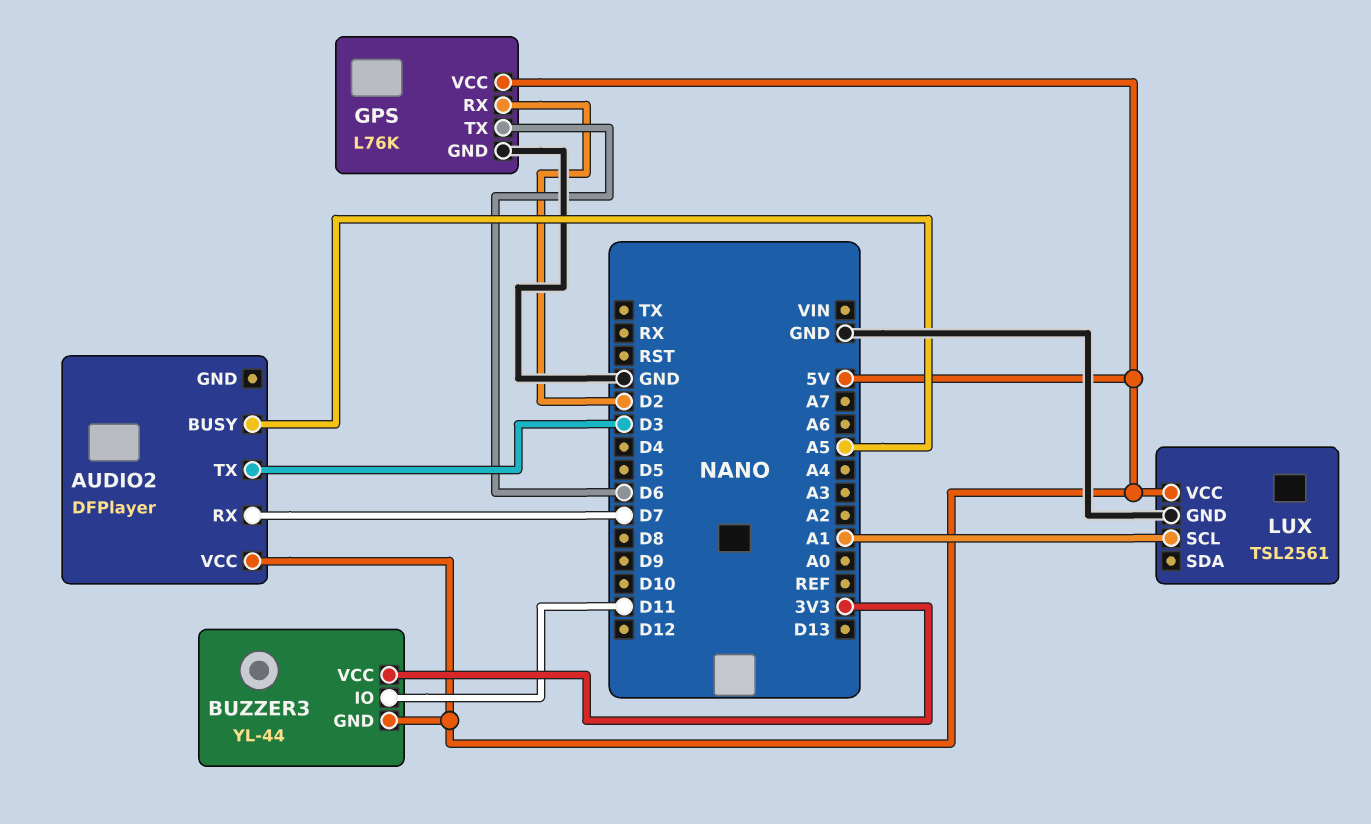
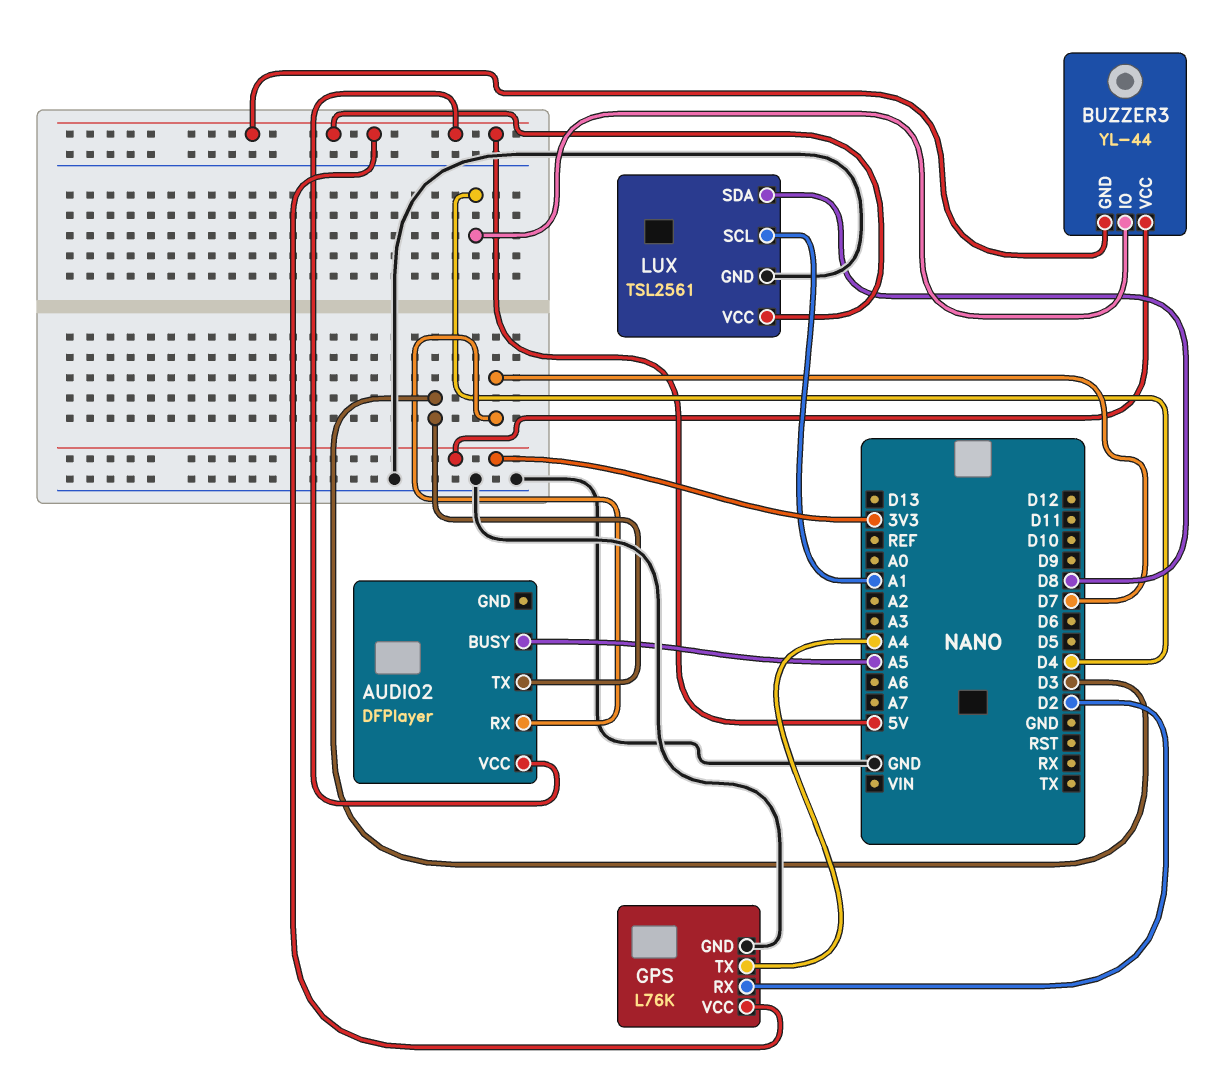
BUZZER3 pin IO: D11 -> D4
GPS pin TX: D6 -> A4
LUX pin SDA: none -> D8

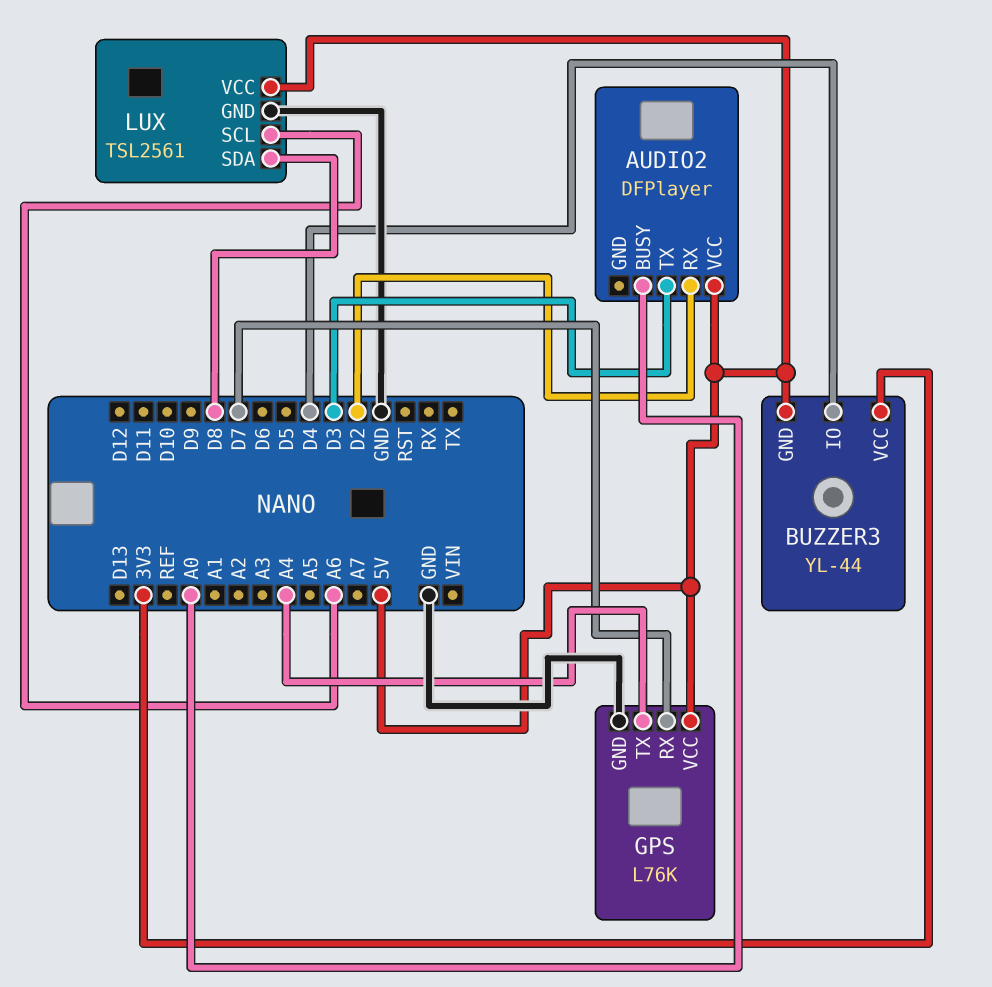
AUDIO2 pin BUSY: A5 -> A0
AUDIO2 pin RX: D7 -> D2
GPS pin RX: D2 -> D7
LUX pin SCL: A1 -> A6

